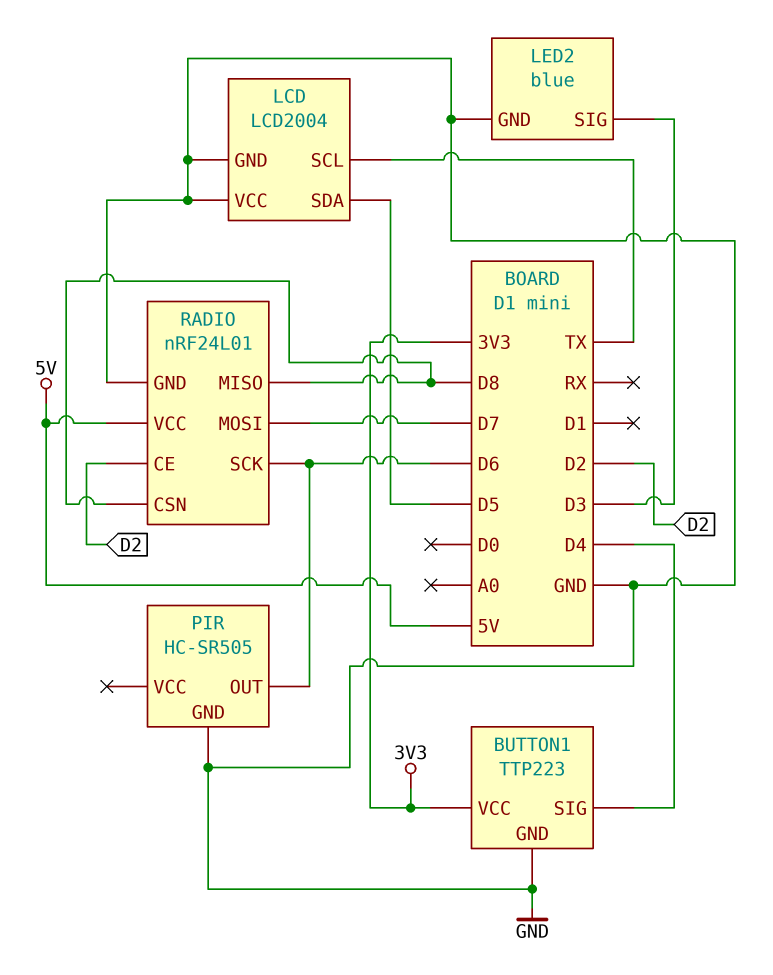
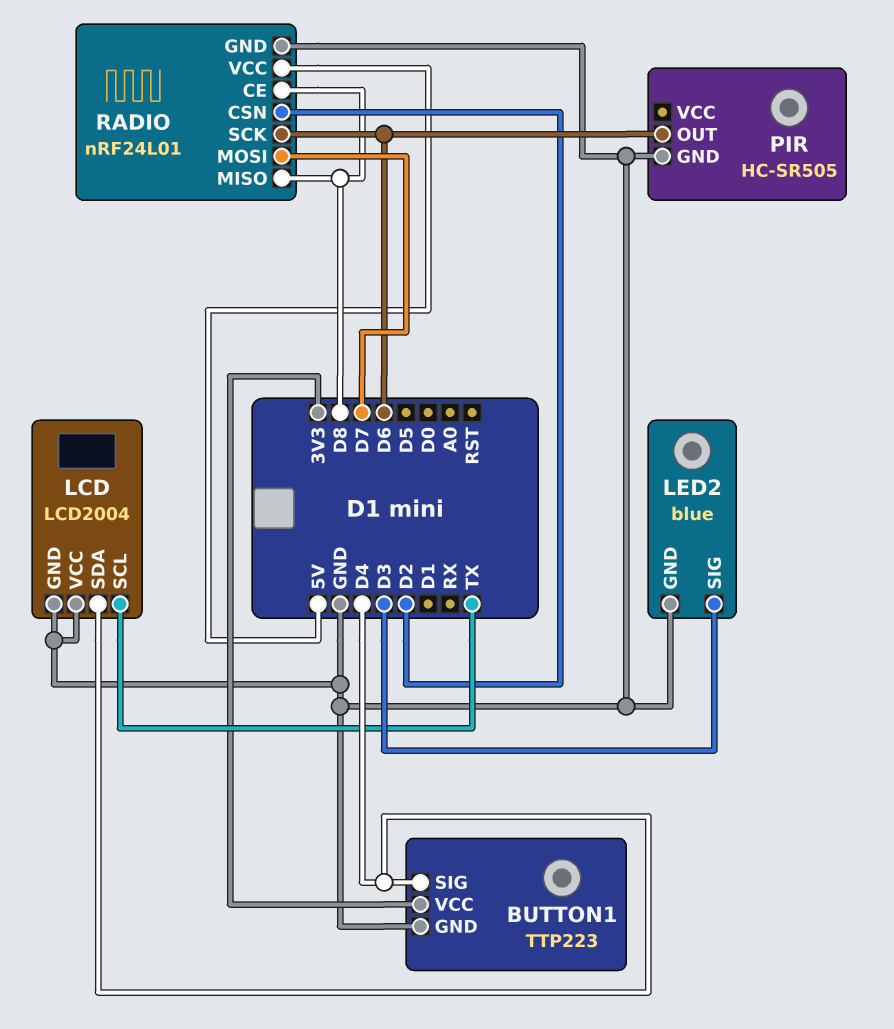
LCD pin SDA: D5 -> D4
RADIO pin CE: D2 -> D8
RADIO pin CSN: D8 -> D2

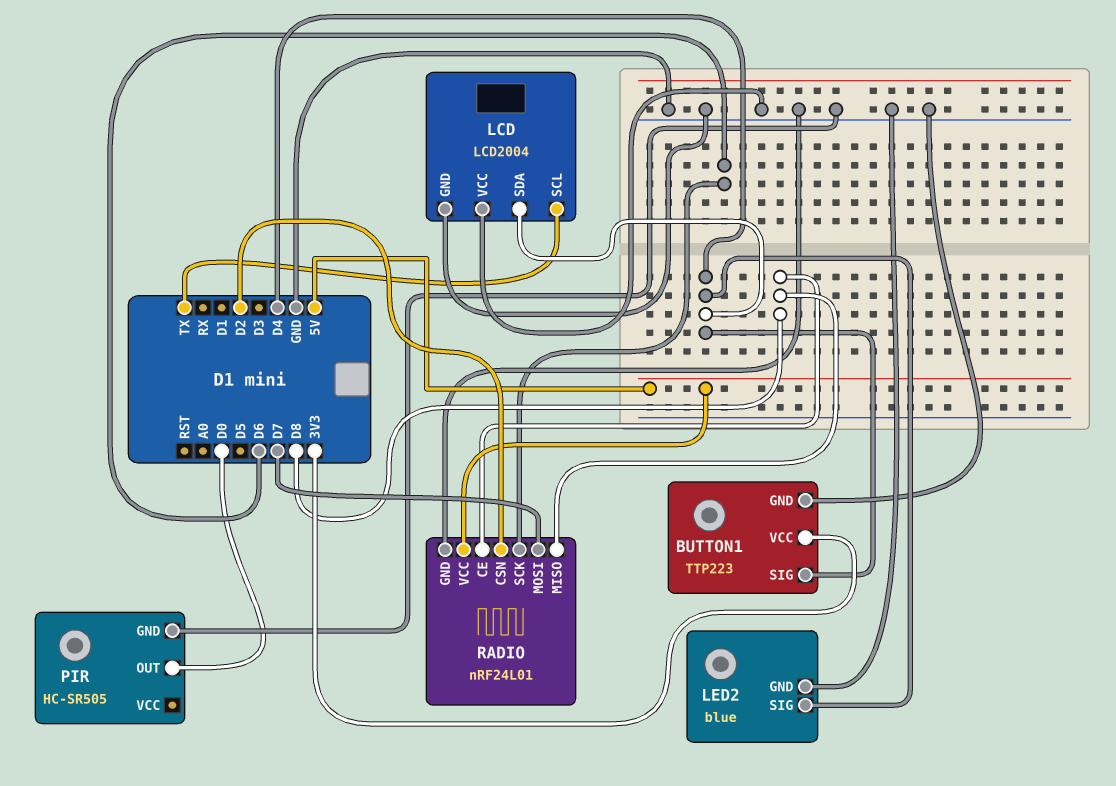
LED2 pin SIG: D3 -> D4
PIR pin OUT: D6 -> D0

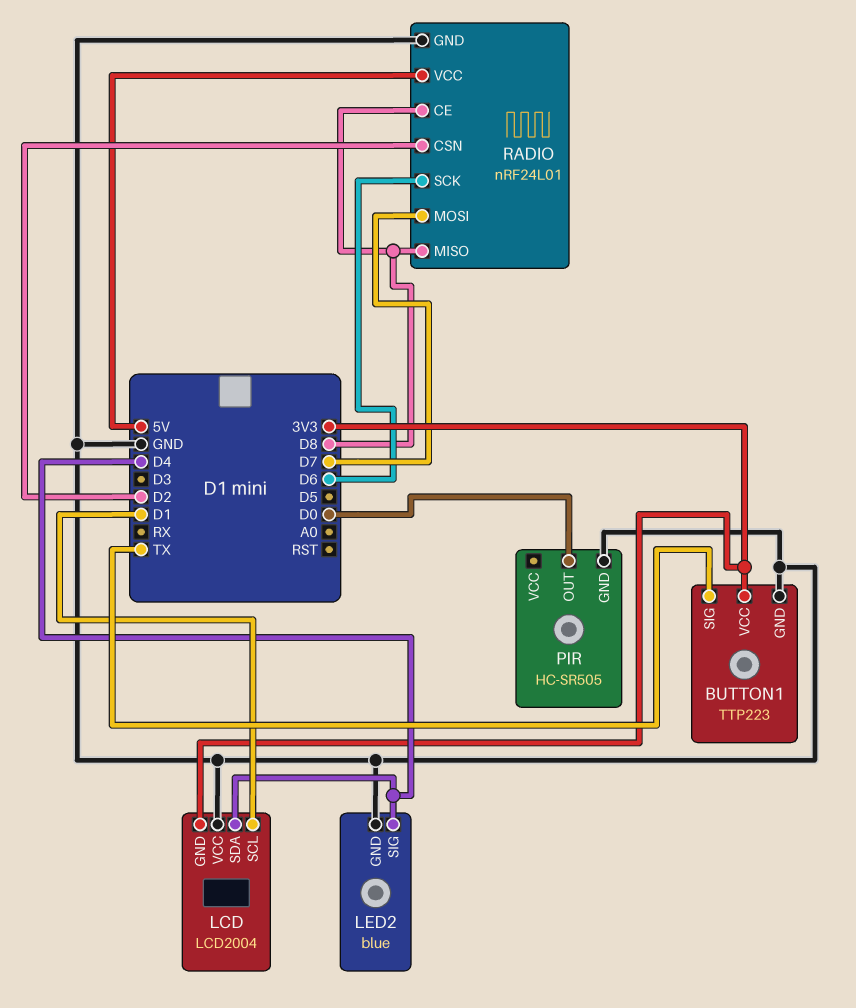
BUTTON1 pin SIG: D4 -> TX
LCD pin GND: GND -> 3V3
LCD pin SCL: TX -> D1

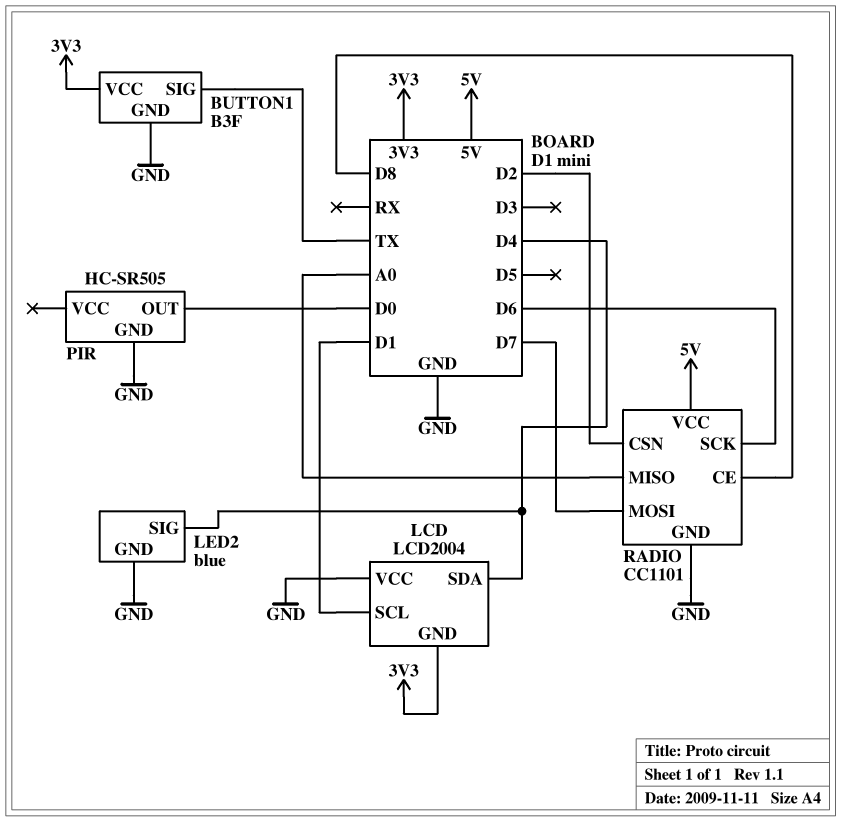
BUTTON1: TTP223 -> B3F
RADIO: nRF24L01 -> CC1101
RADIO pin MISO: D8 -> A0

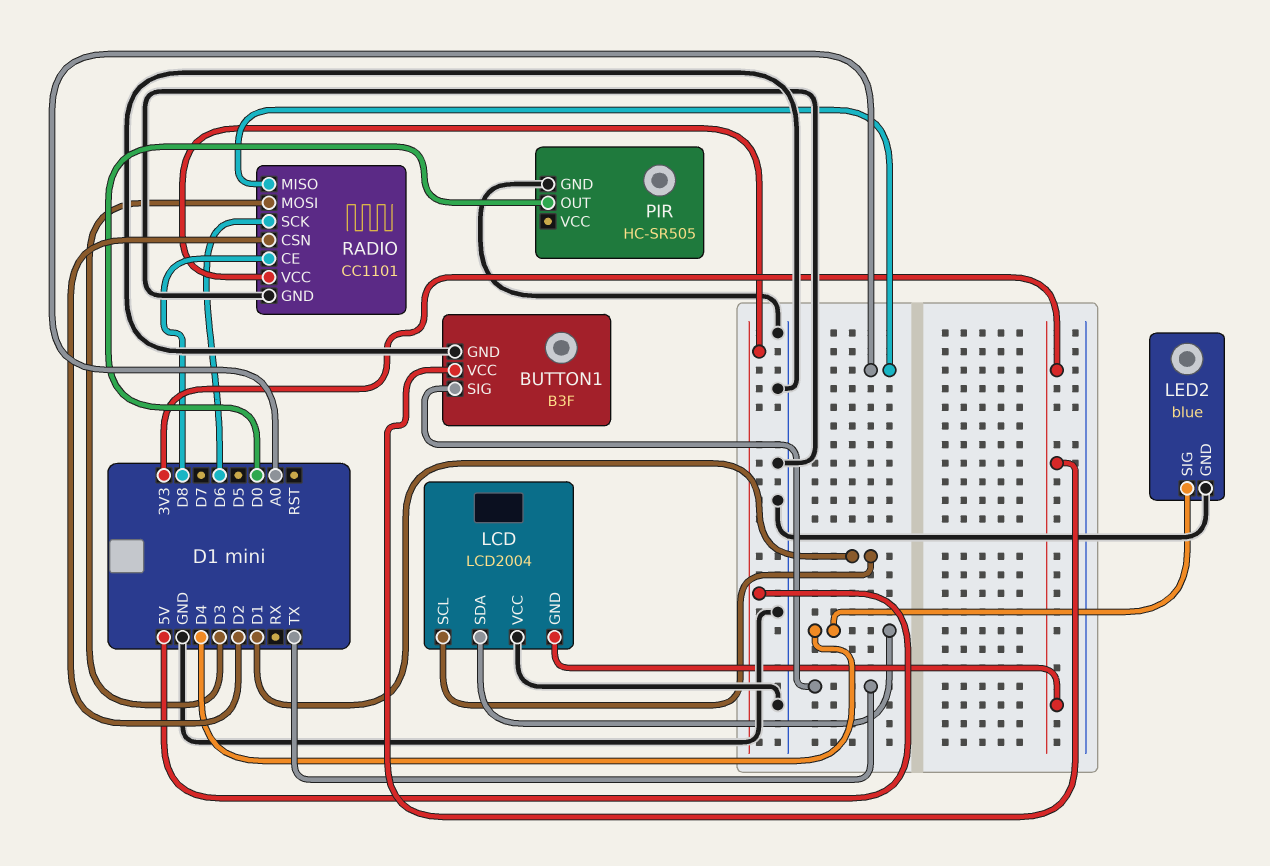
RADIO pin MOSI: D7 -> D3

